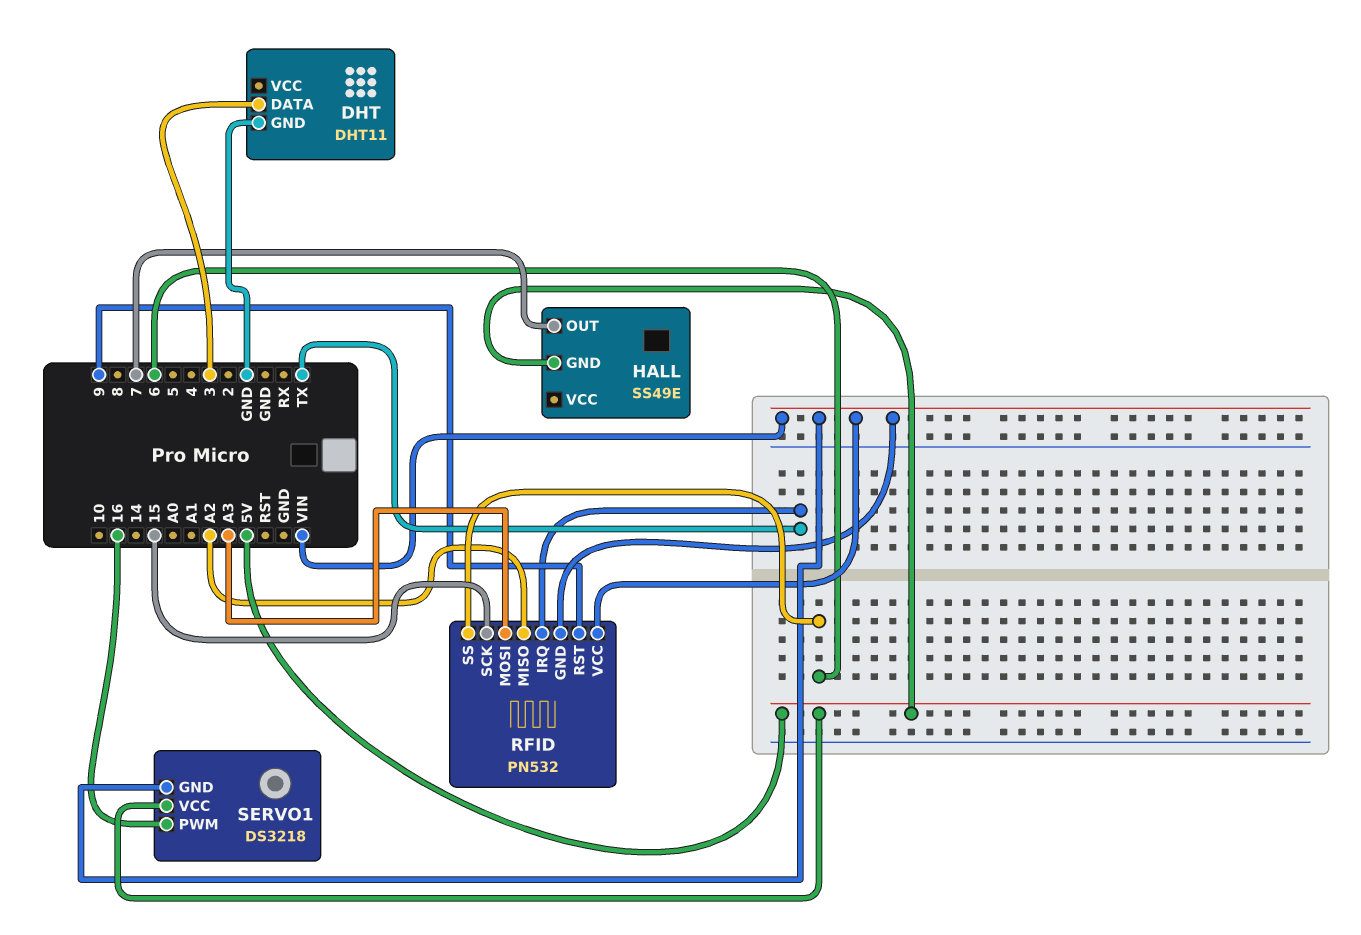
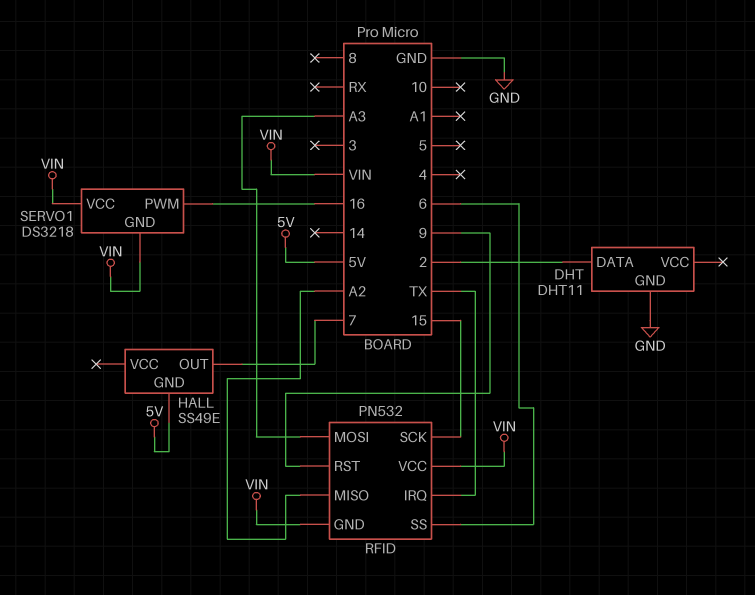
DHT pin DATA: 3 -> 2
SERVO1 pin VCC: 5V -> VIN

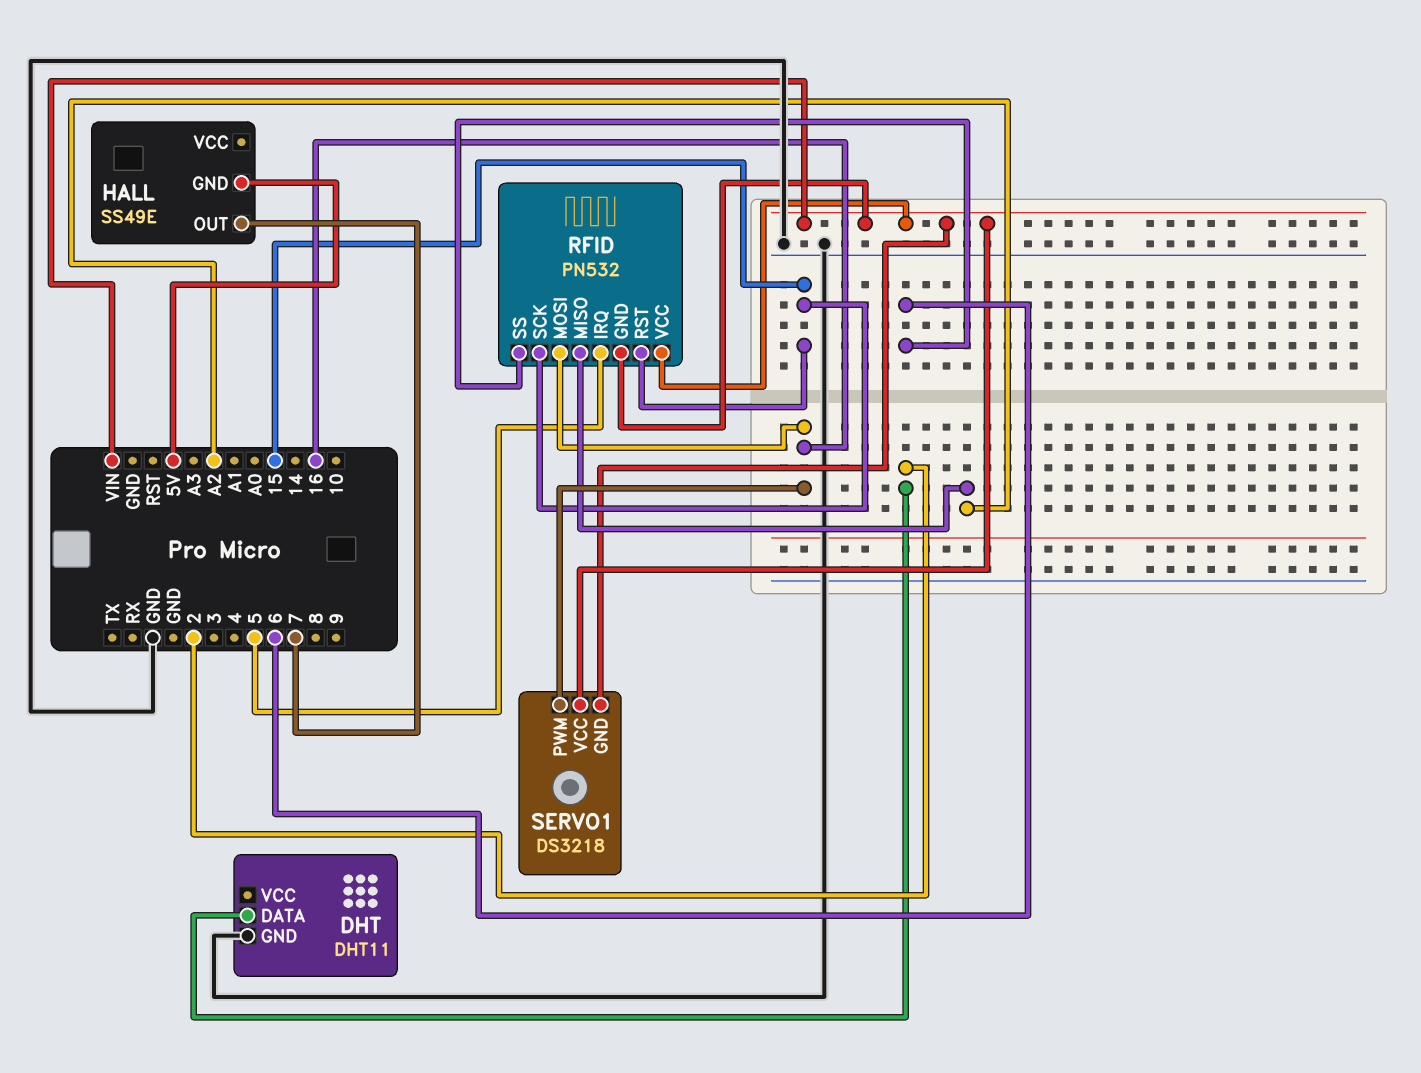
RFID pin IRQ: TX -> 5
RFID pin MOSI: A3 -> 16
RFID pin RST: 9 -> 15

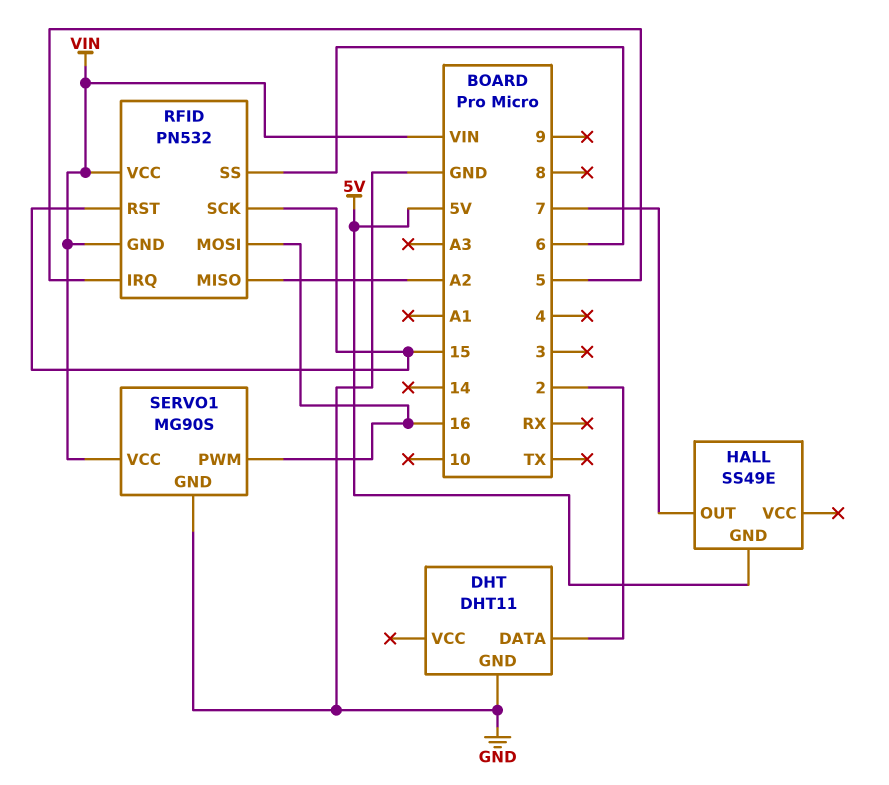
SERVO1: DS3218 -> MG90S
SERVO1 pin GND: VIN -> GND

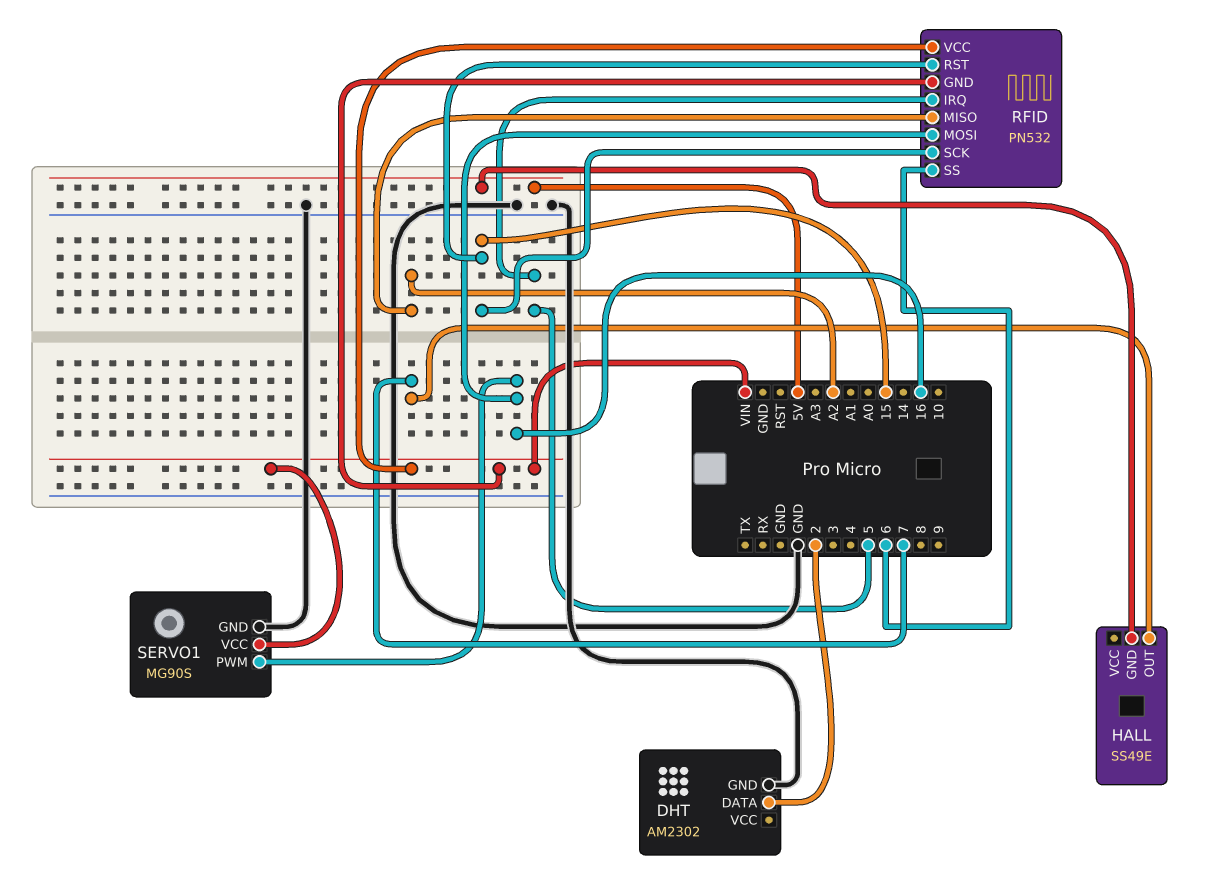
DHT: DHT11 -> AM2302

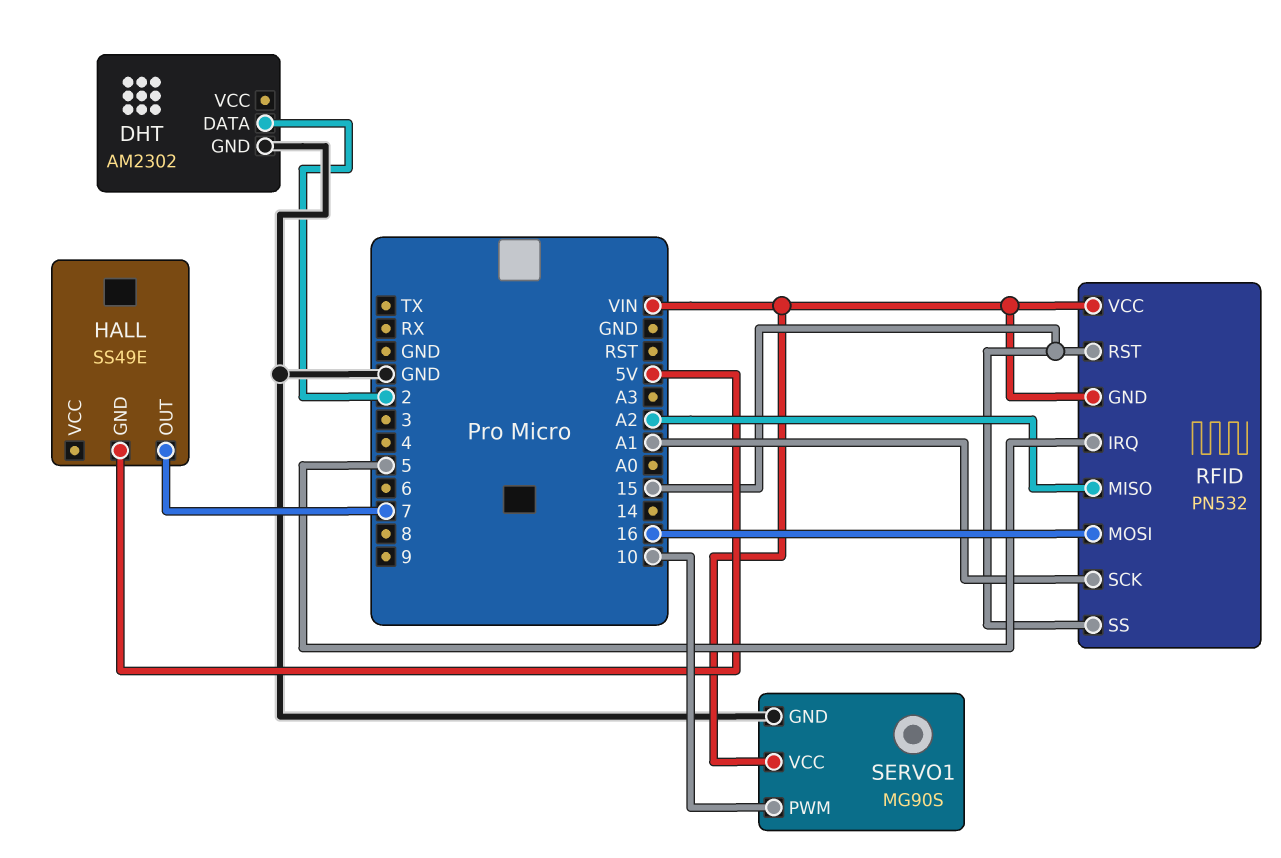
RFID pin SCK: 15 -> A1
RFID pin SS: 6 -> 15
SERVO1 pin PWM: 16 -> 10

